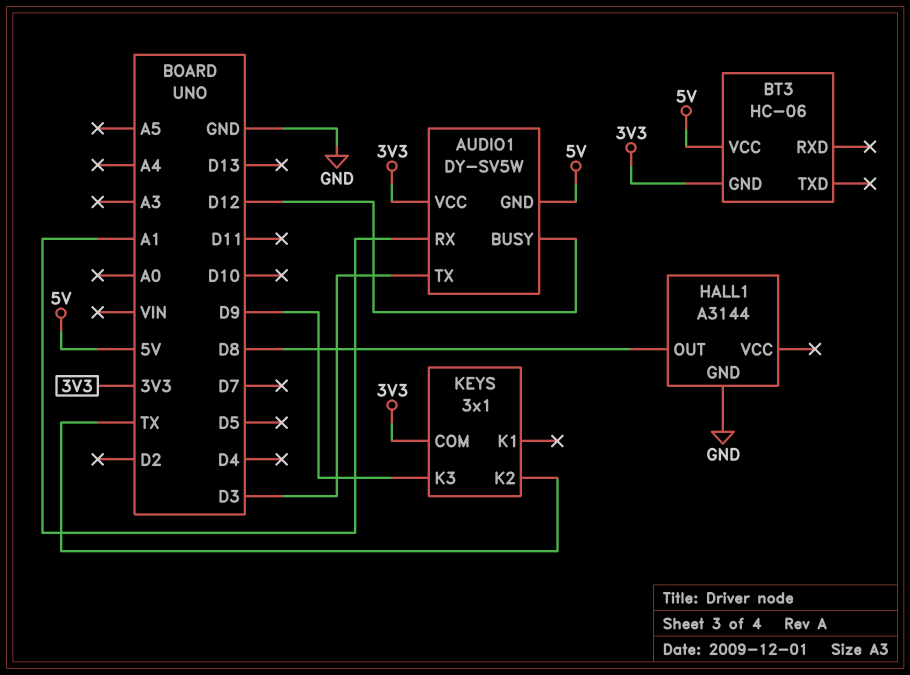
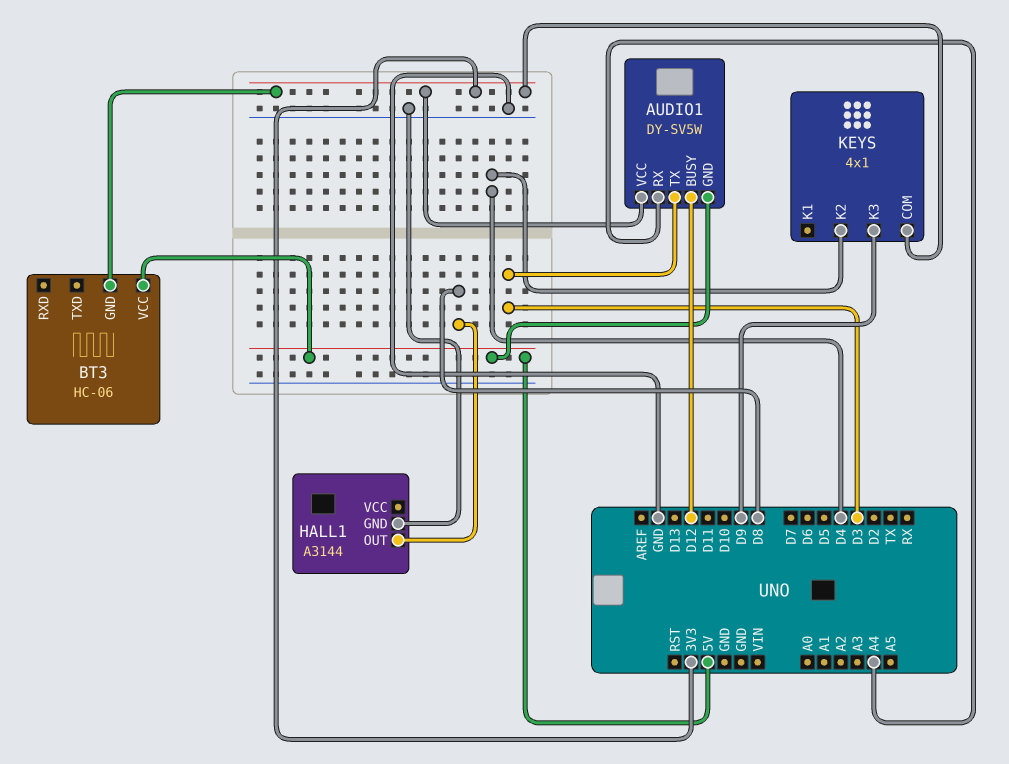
AUDIO1 pin RX: A1 -> A4
KEYS: 3x1 -> 4x1
KEYS pin K2: TX -> D4

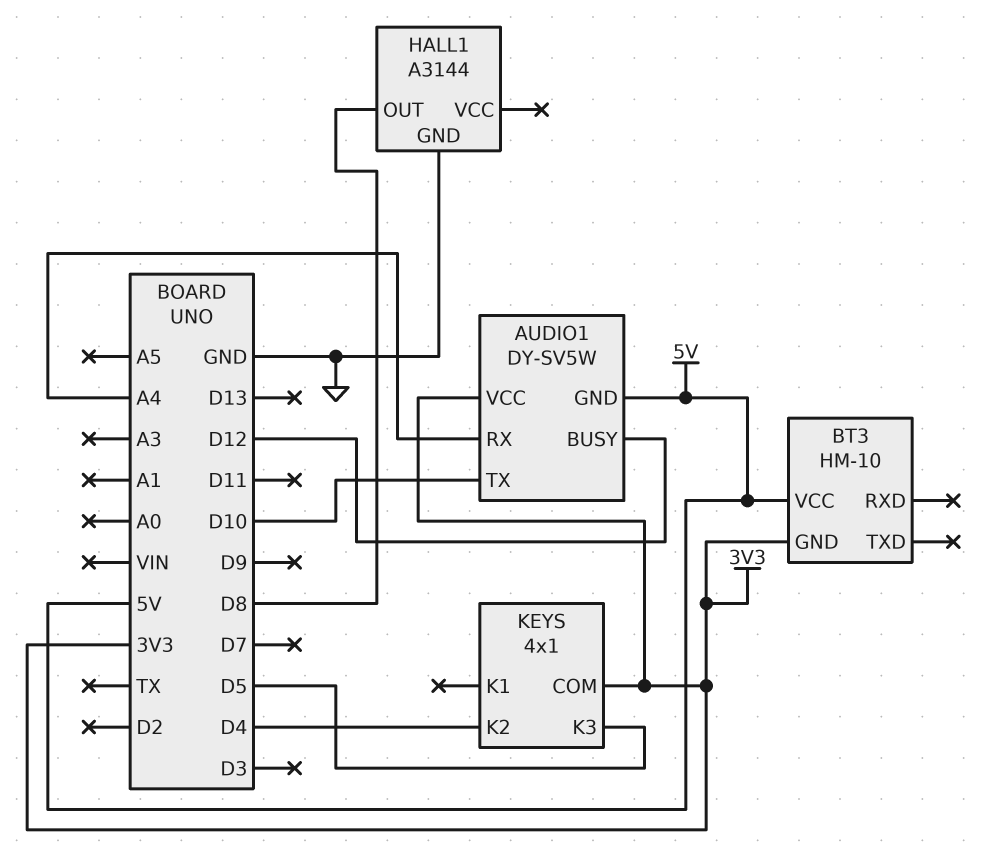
AUDIO1 pin TX: D3 -> D10
BT3: HC-06 -> HM-10
KEYS pin K3: D9 -> D5

